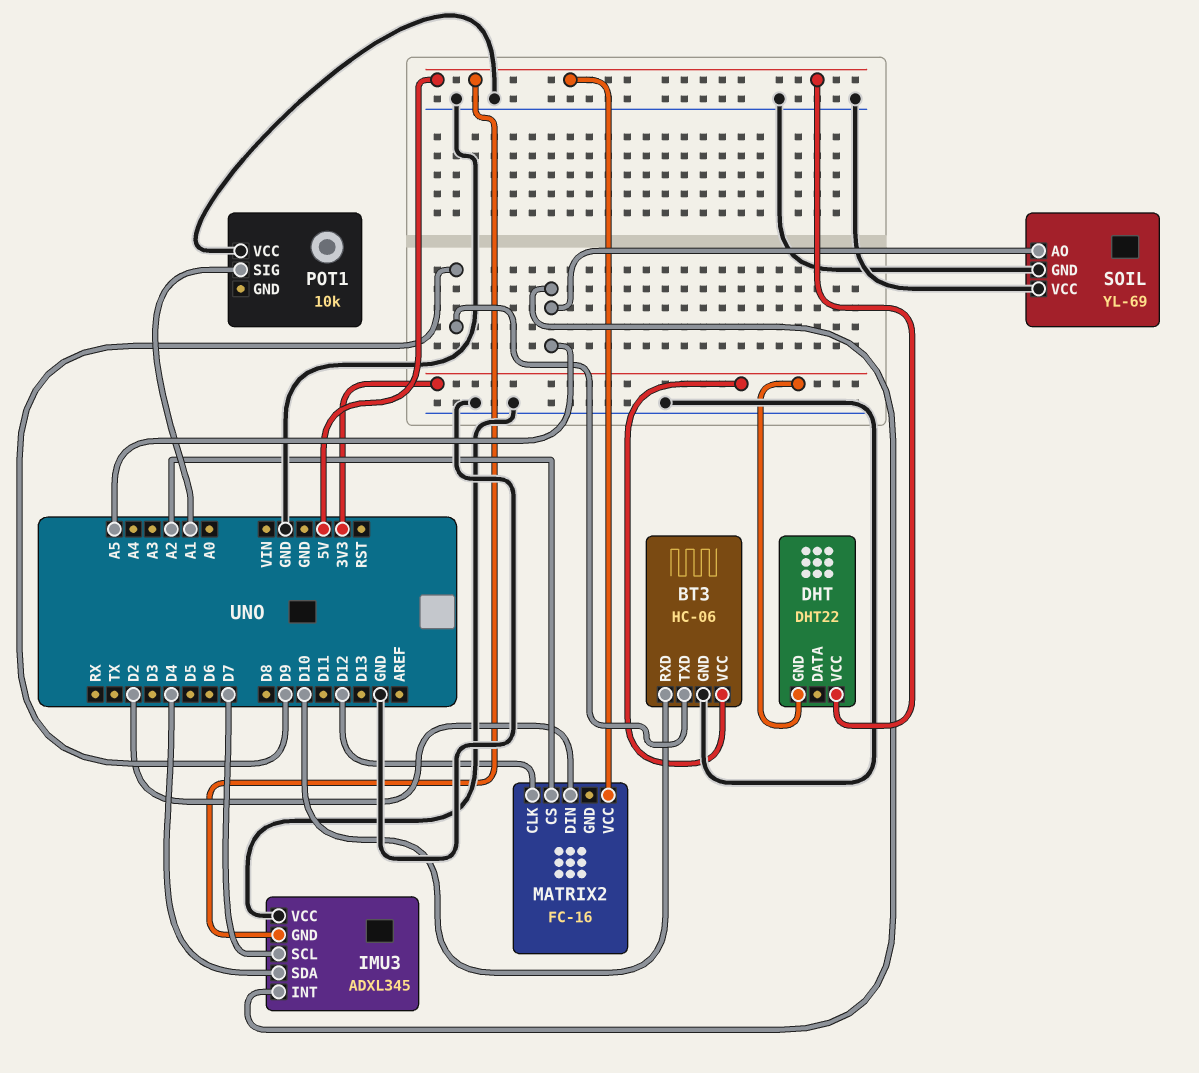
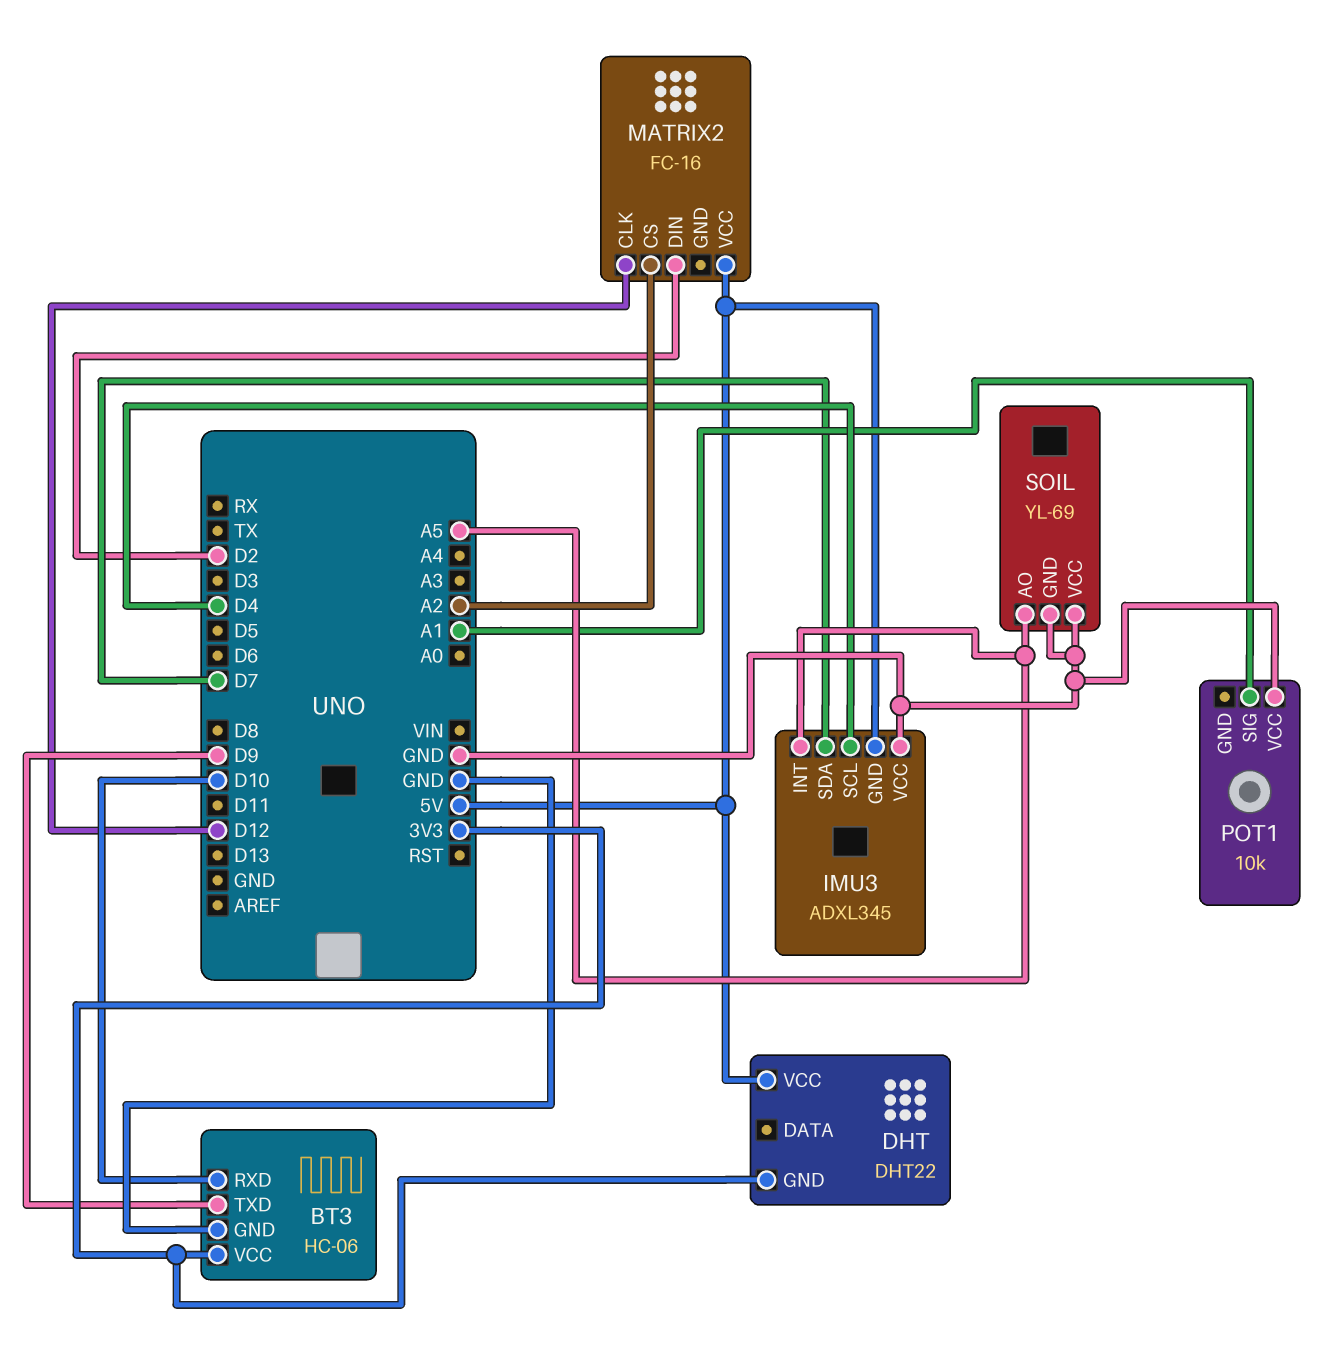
IMU3 pin SCL: D7 -> D4
IMU3 pin SDA: D4 -> D7

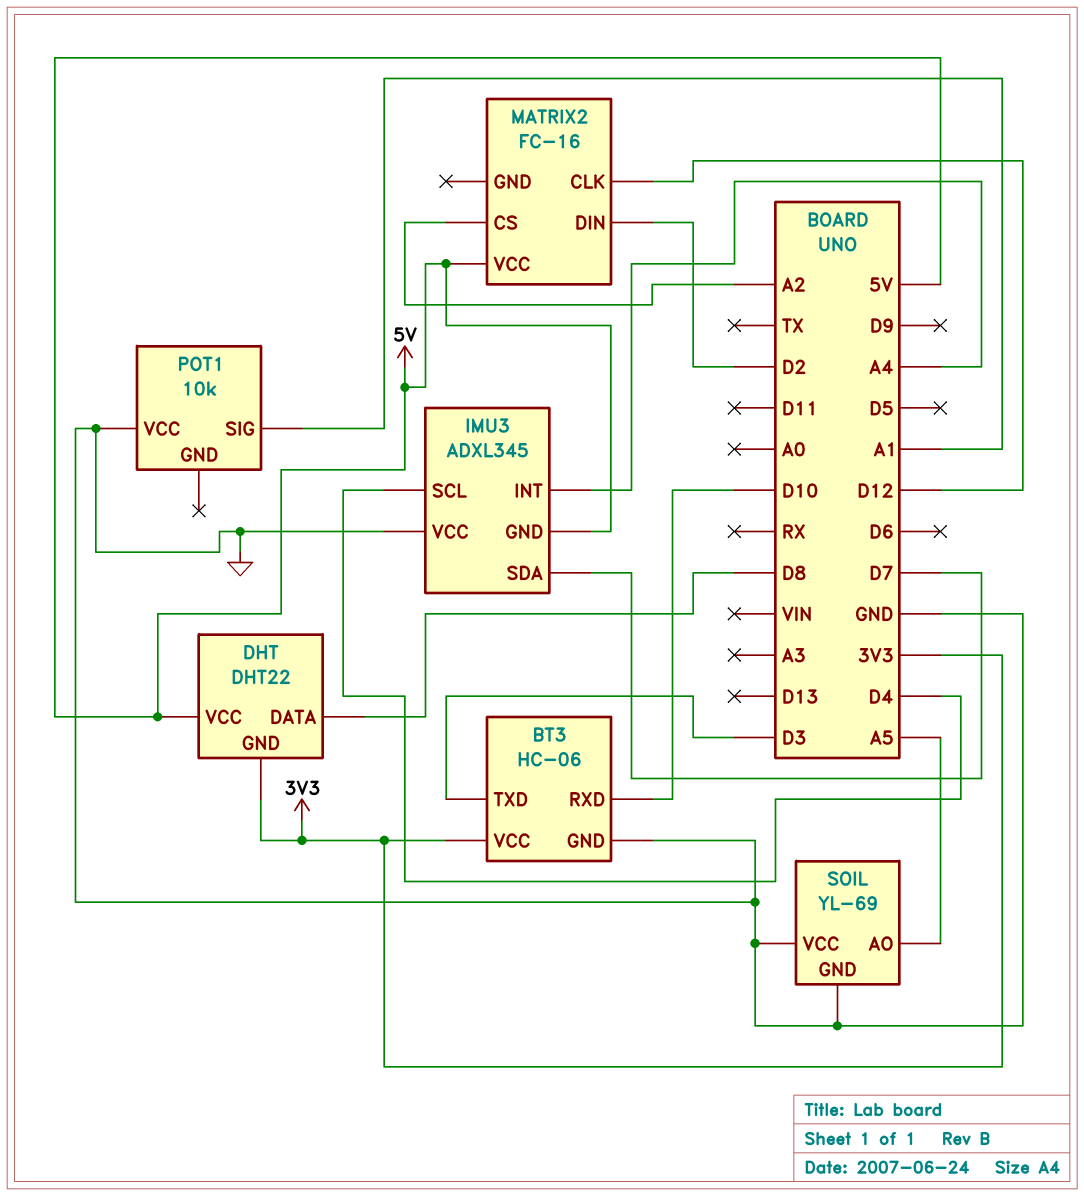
BT3 pin TXD: D9 -> D3
DHT pin DATA: none -> D8
IMU3 pin INT: A5 -> A4

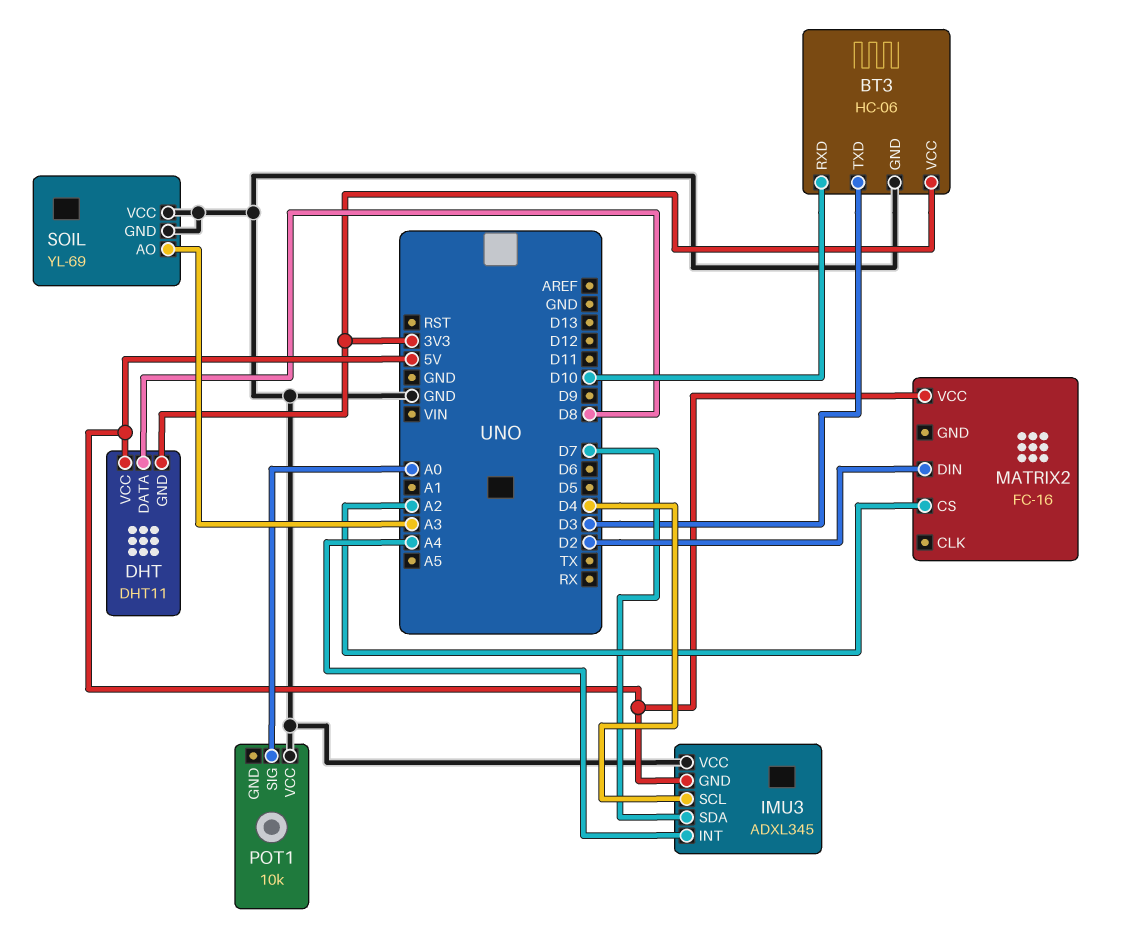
DHT: DHT22 -> DHT11
MATRIX2 pin CLK: D12 -> none
POT1 pin SIG: A1 -> A0
SOIL pin AO: A5 -> A3

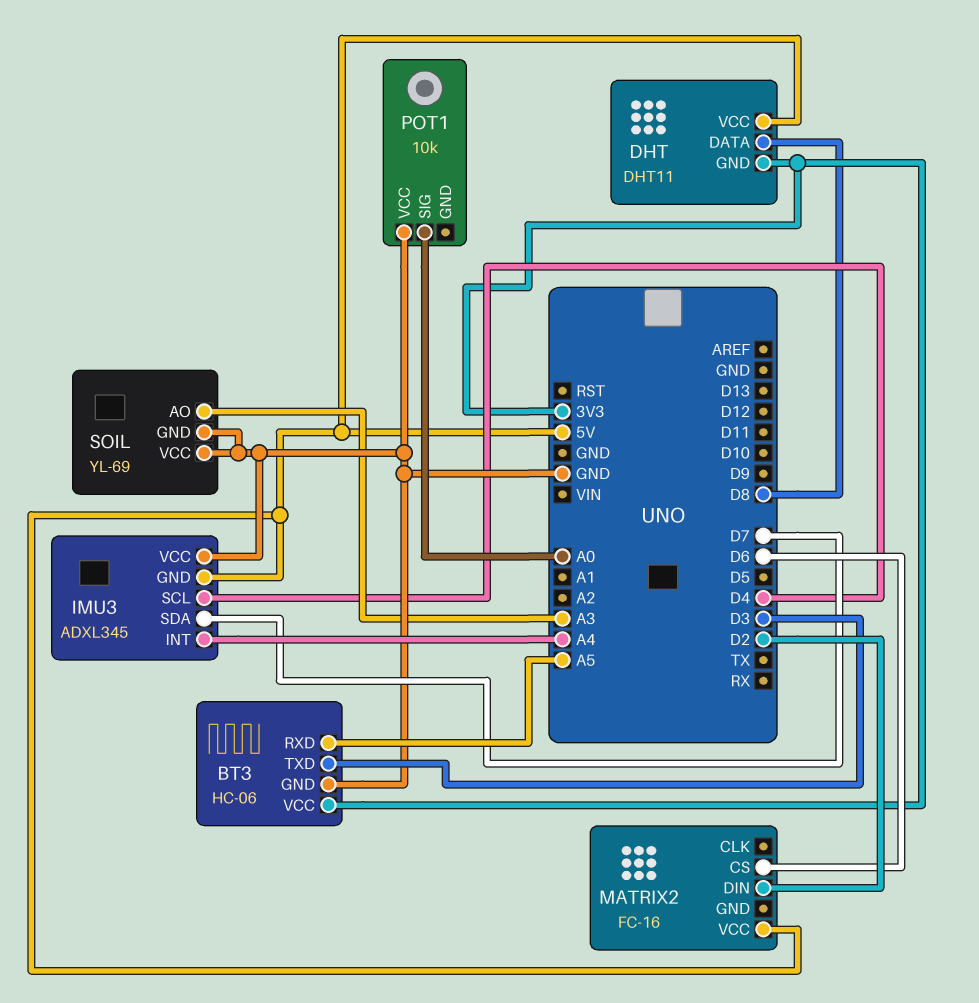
BT3 pin RXD: D10 -> A5
MATRIX2 pin CS: A2 -> D6

